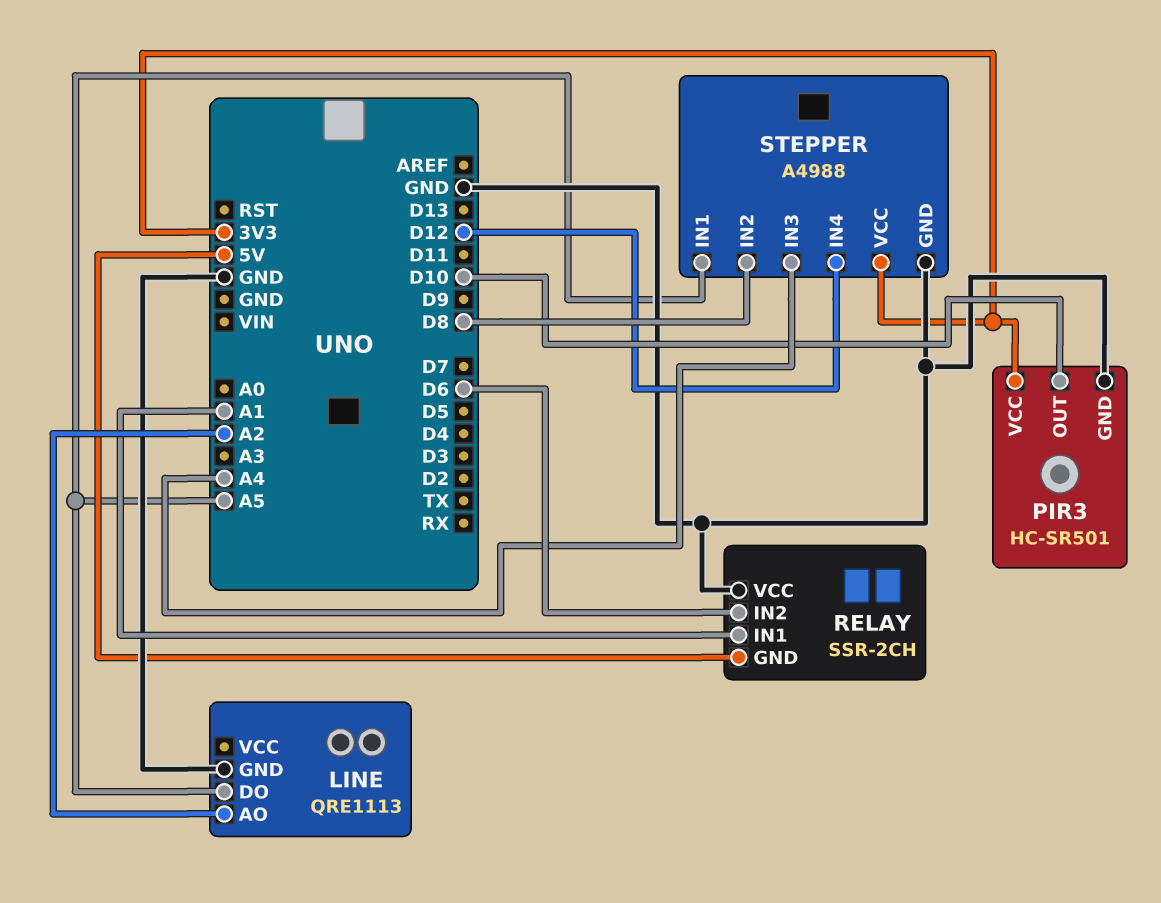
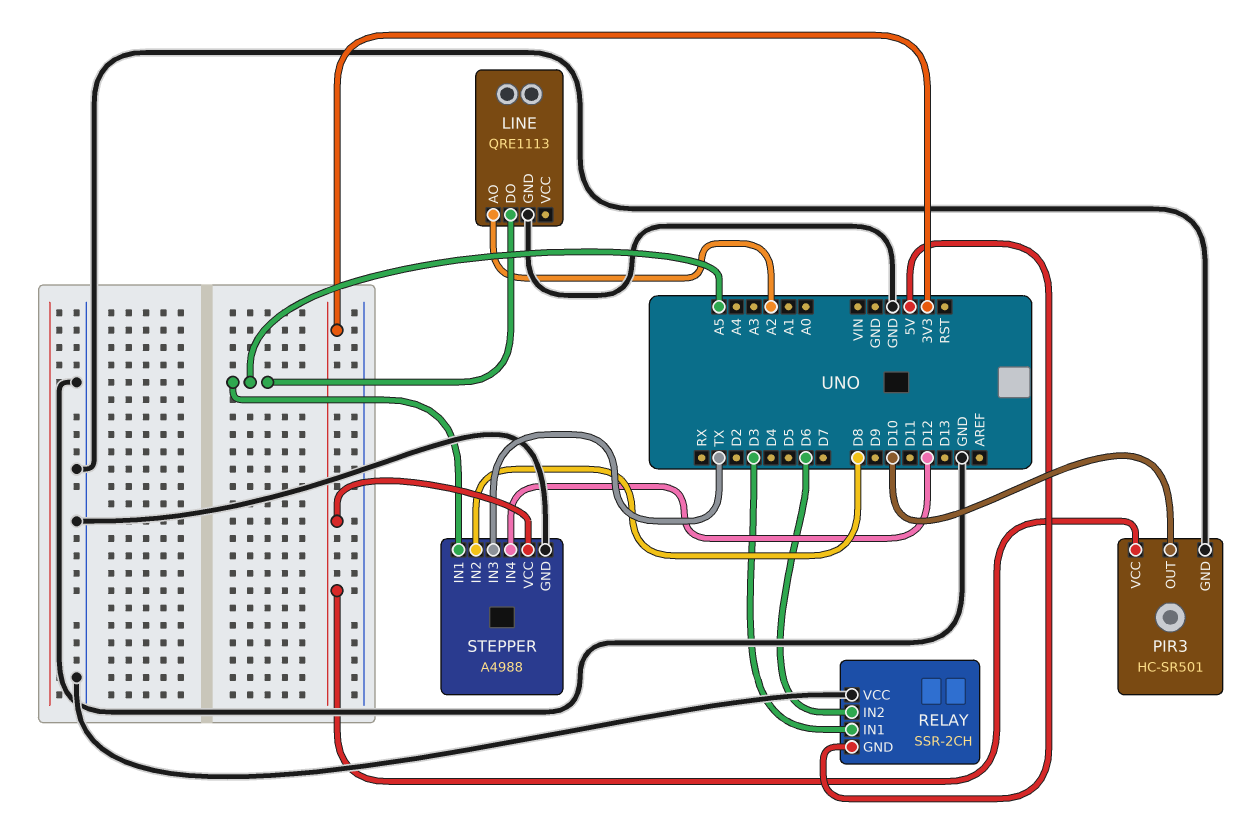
RELAY pin IN1: A1 -> D3
STEPPER pin IN3: A4 -> TX

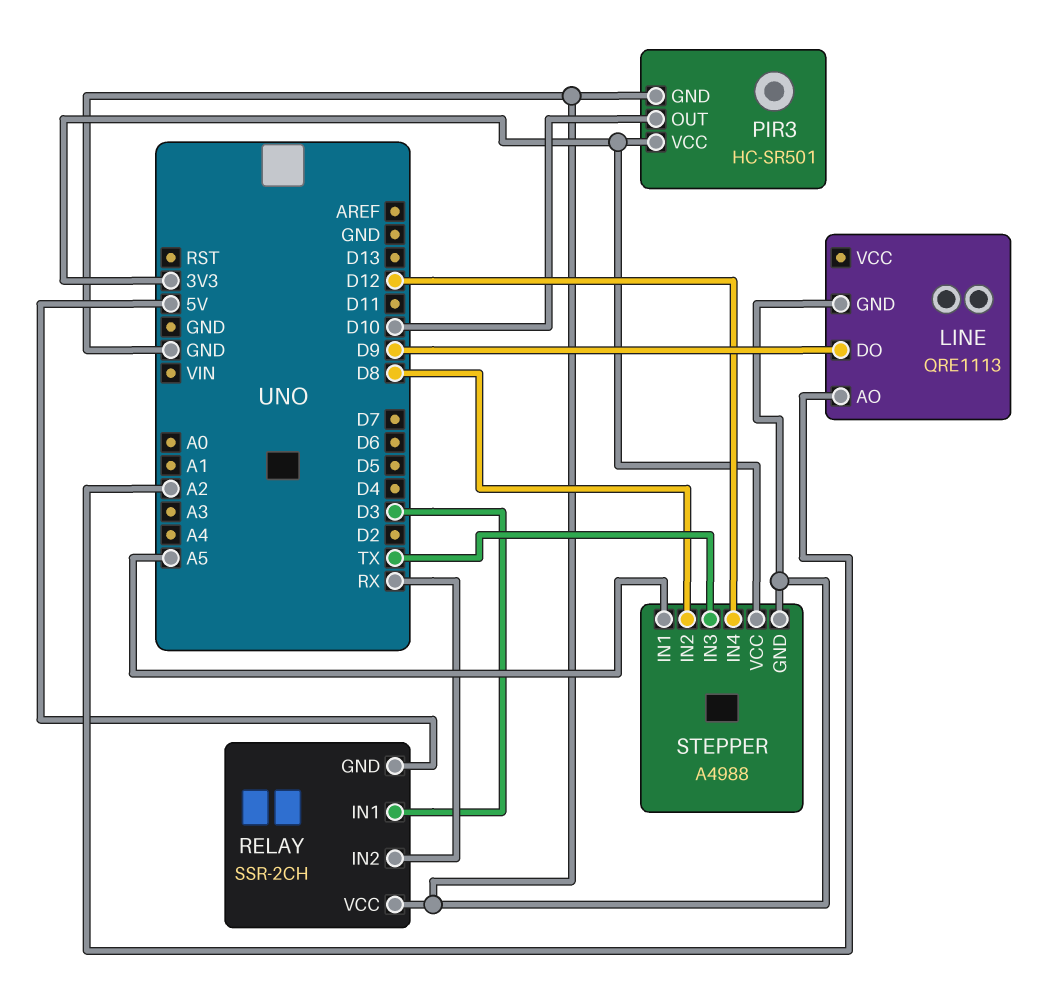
LINE pin DO: A5 -> D9
RELAY pin IN2: D6 -> RX

